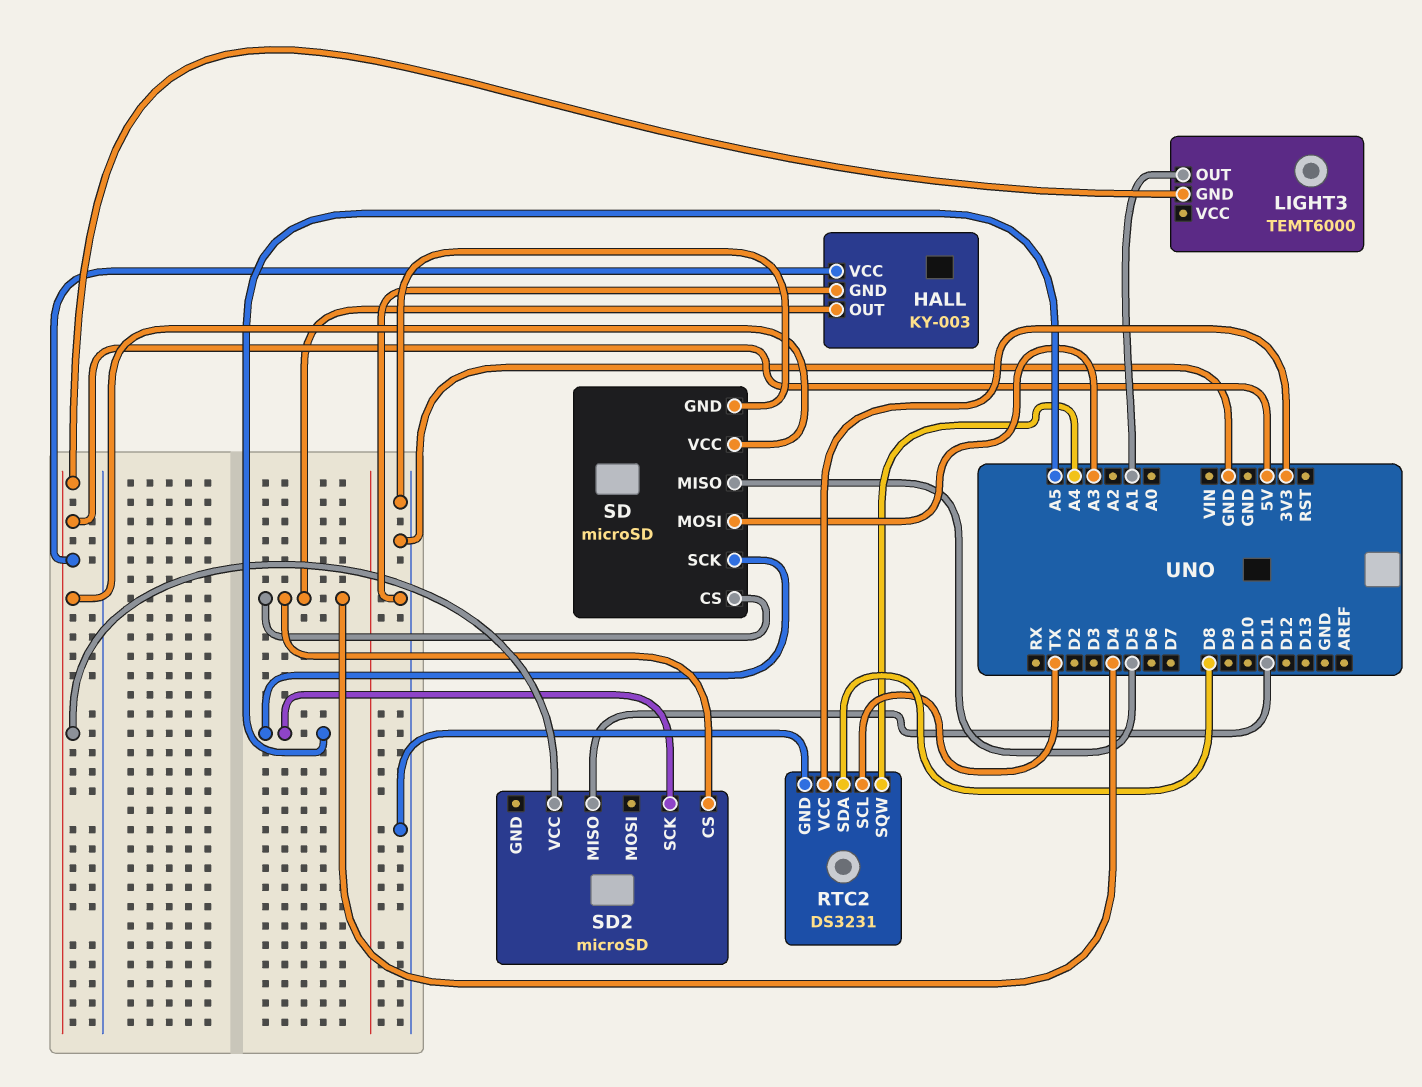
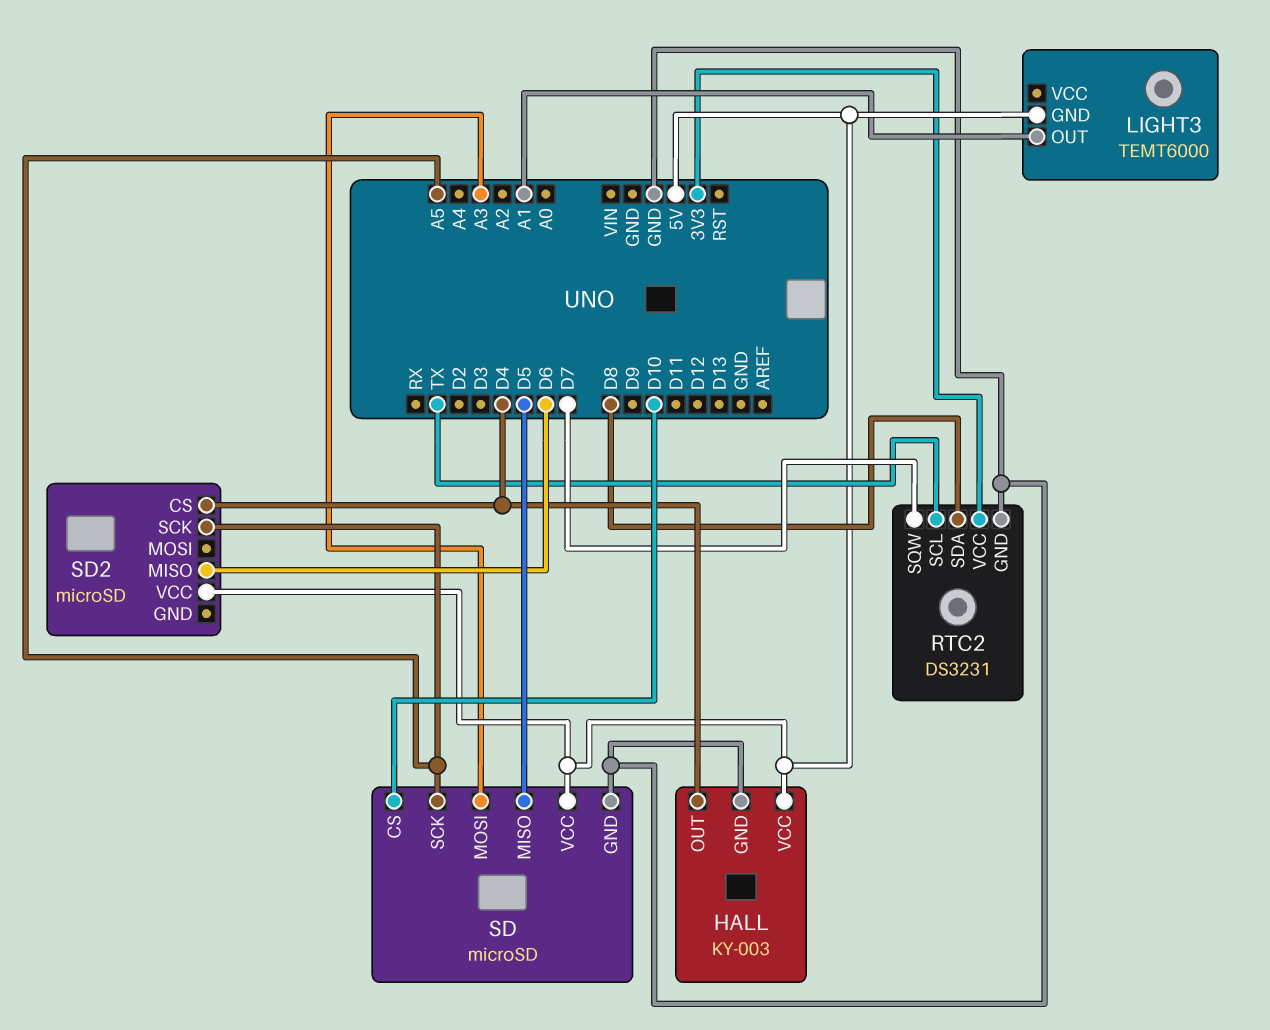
RTC2 pin SQW: A4 -> D7
SD pin CS: D4 -> D10
SD2 pin MISO: D11 -> D6

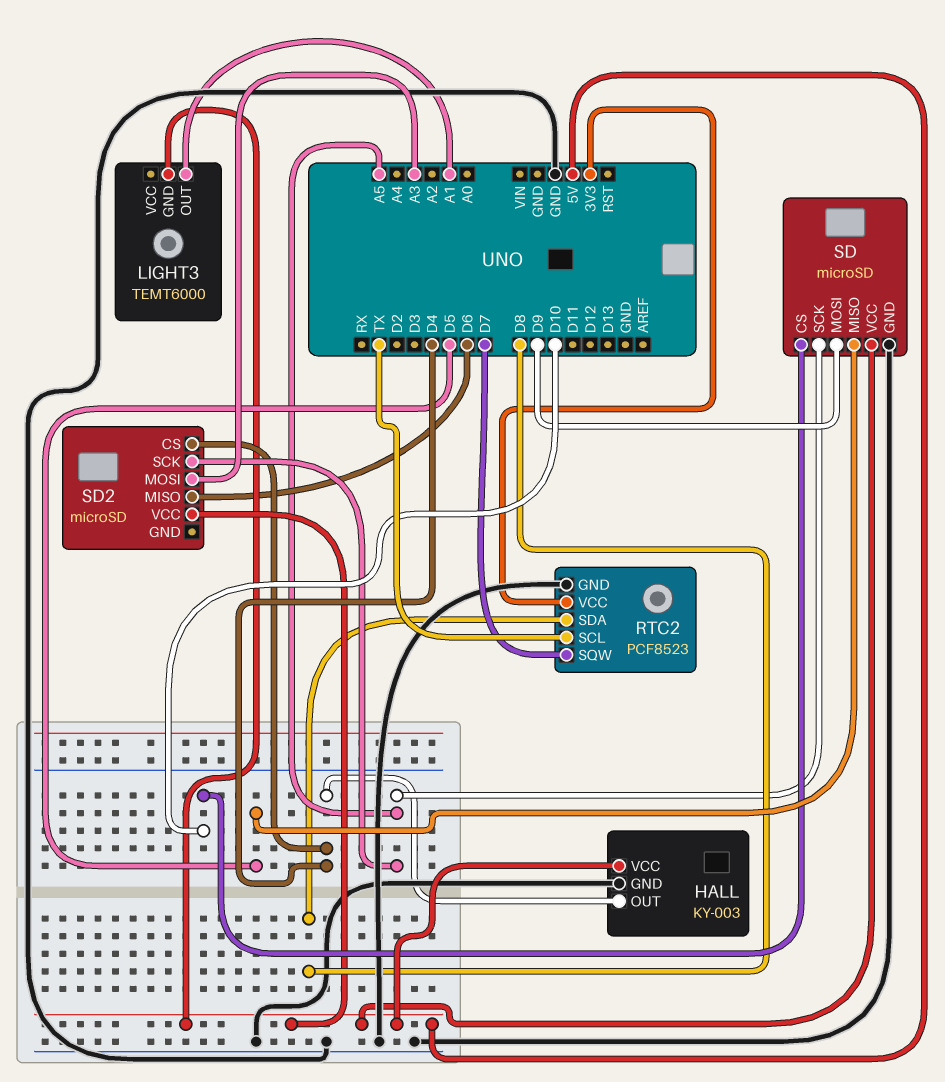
RTC2: DS3231 -> PCF8523
SD pin MOSI: A3 -> D9
SD2 pin MOSI: none -> A3

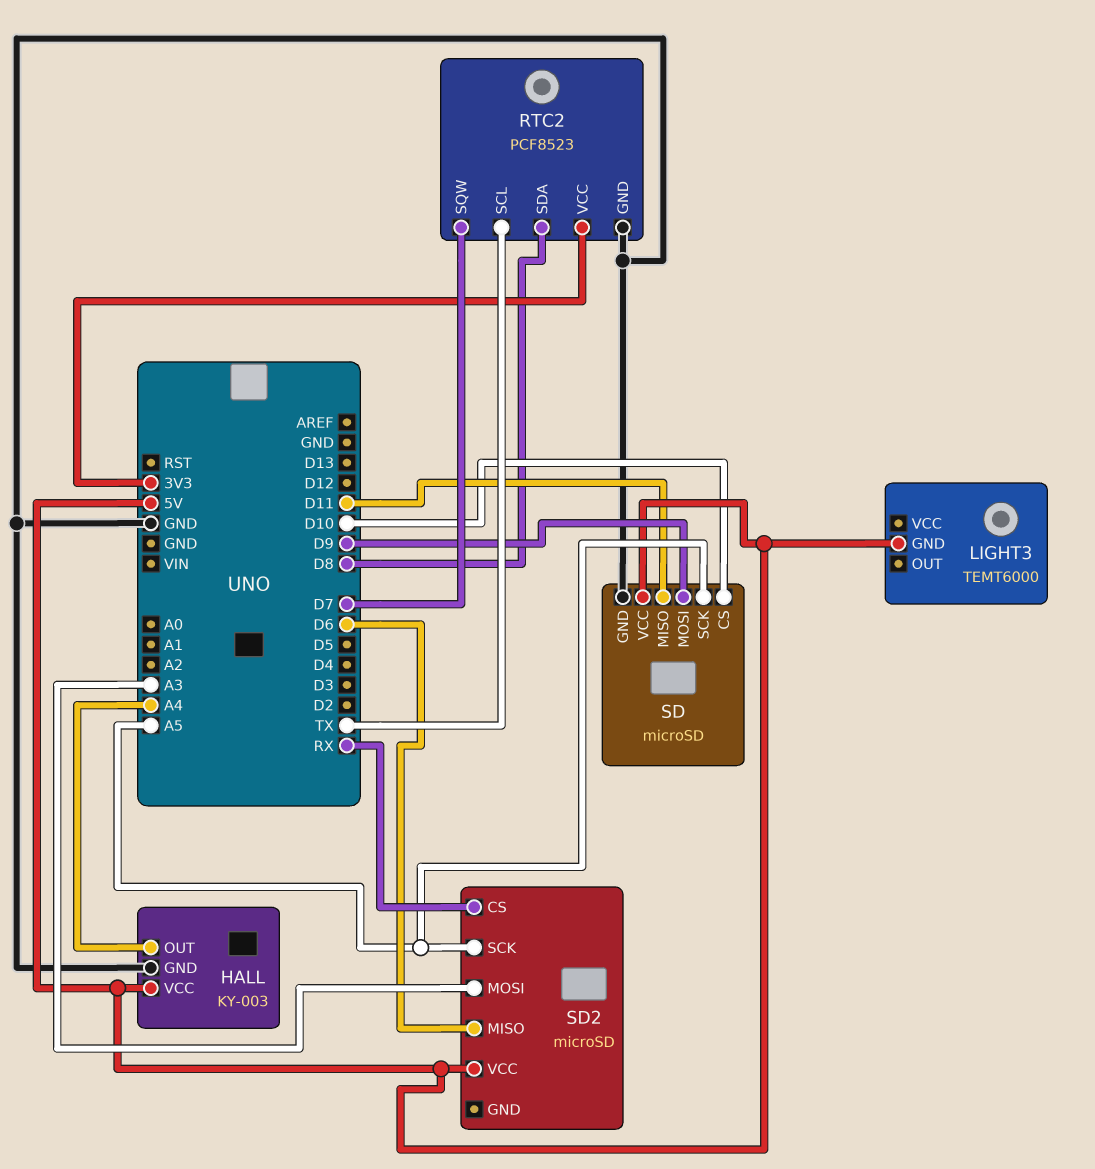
HALL pin OUT: D4 -> A4
LIGHT3 pin OUT: A1 -> none
SD pin MISO: D5 -> D11
SD2 pin CS: D4 -> RX

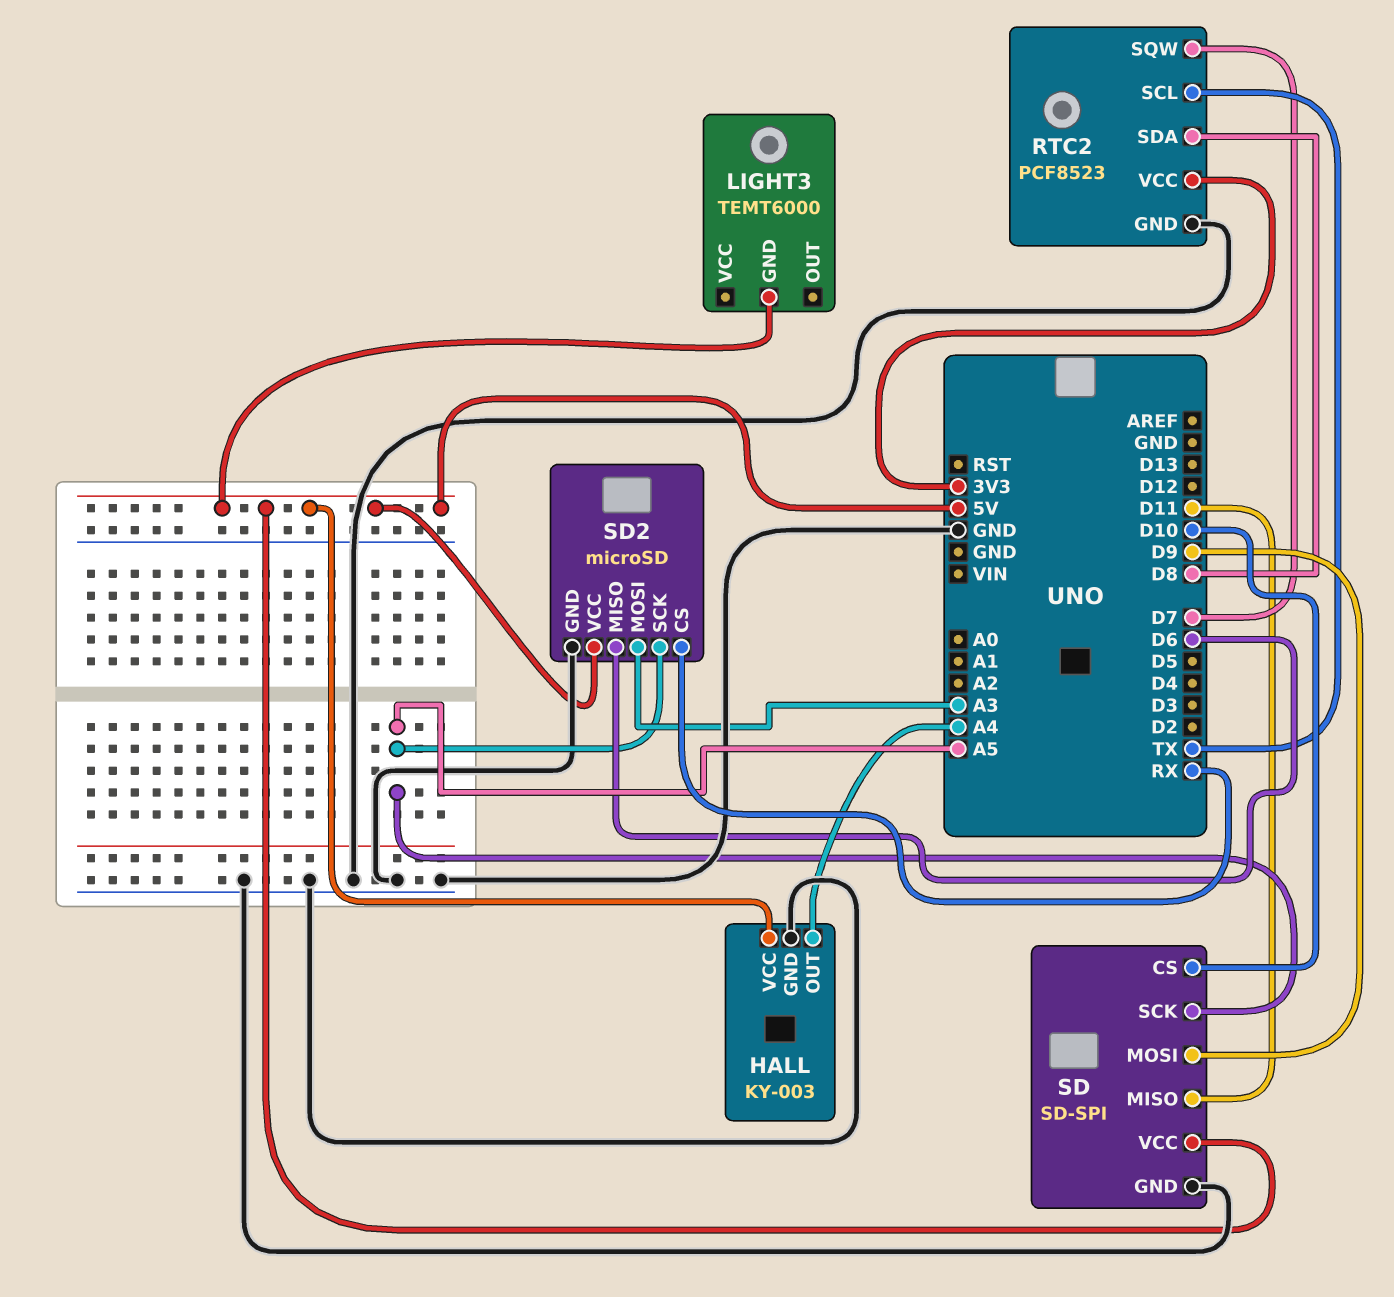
SD: microSD -> SD-SPI
SD2 pin GND: none -> GND

